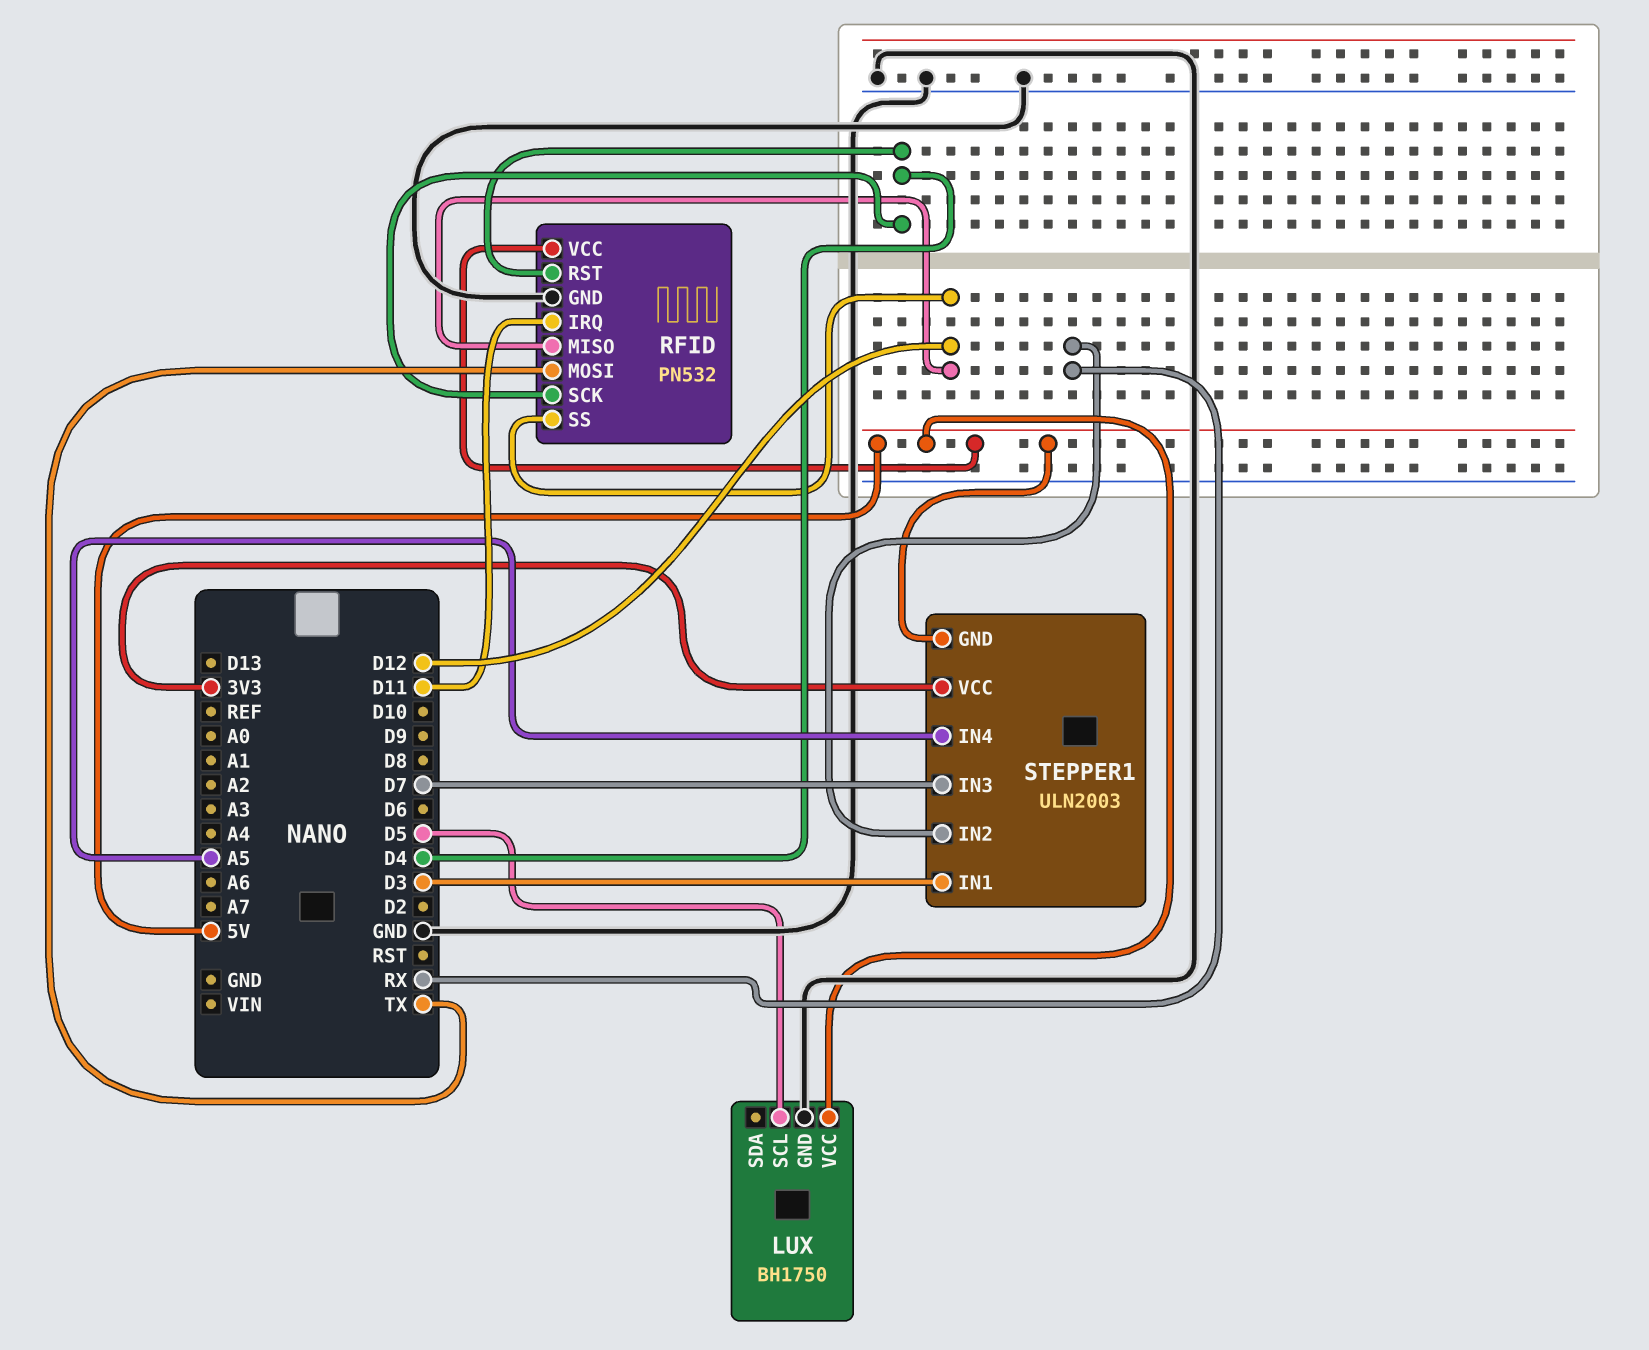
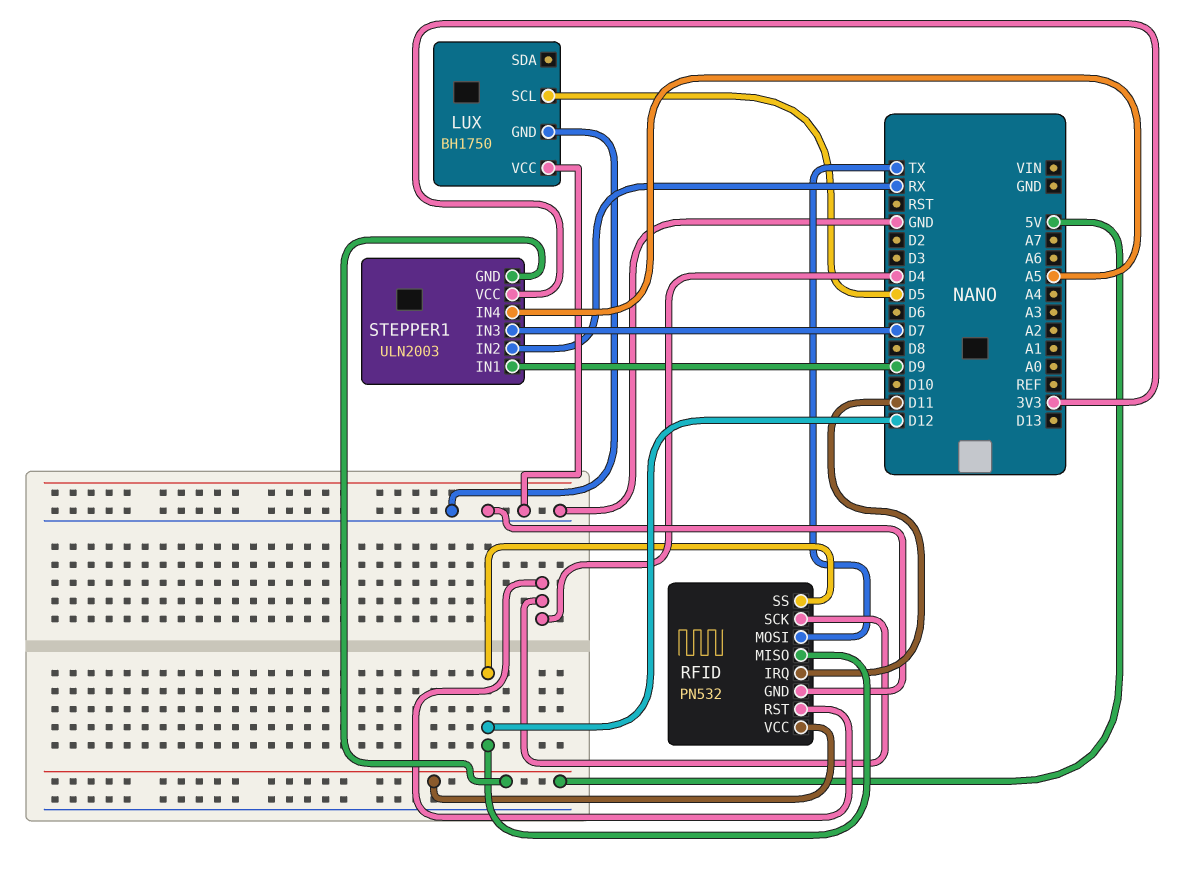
LUX pin VCC: 5V -> GND
STEPPER1 pin IN1: D3 -> D9

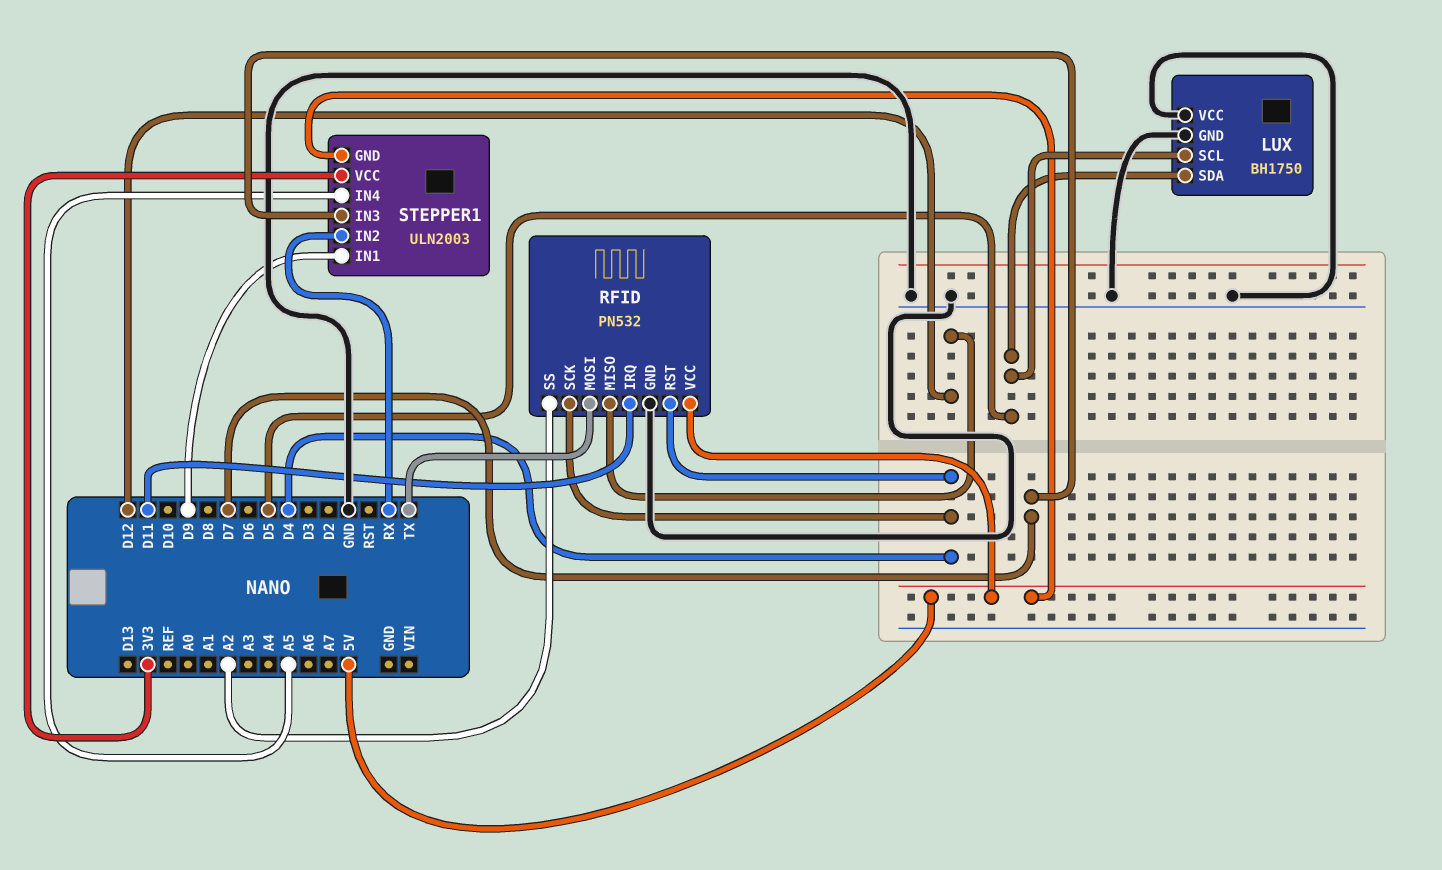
LUX pin SDA: none -> D5
RFID pin SS: D12 -> A2

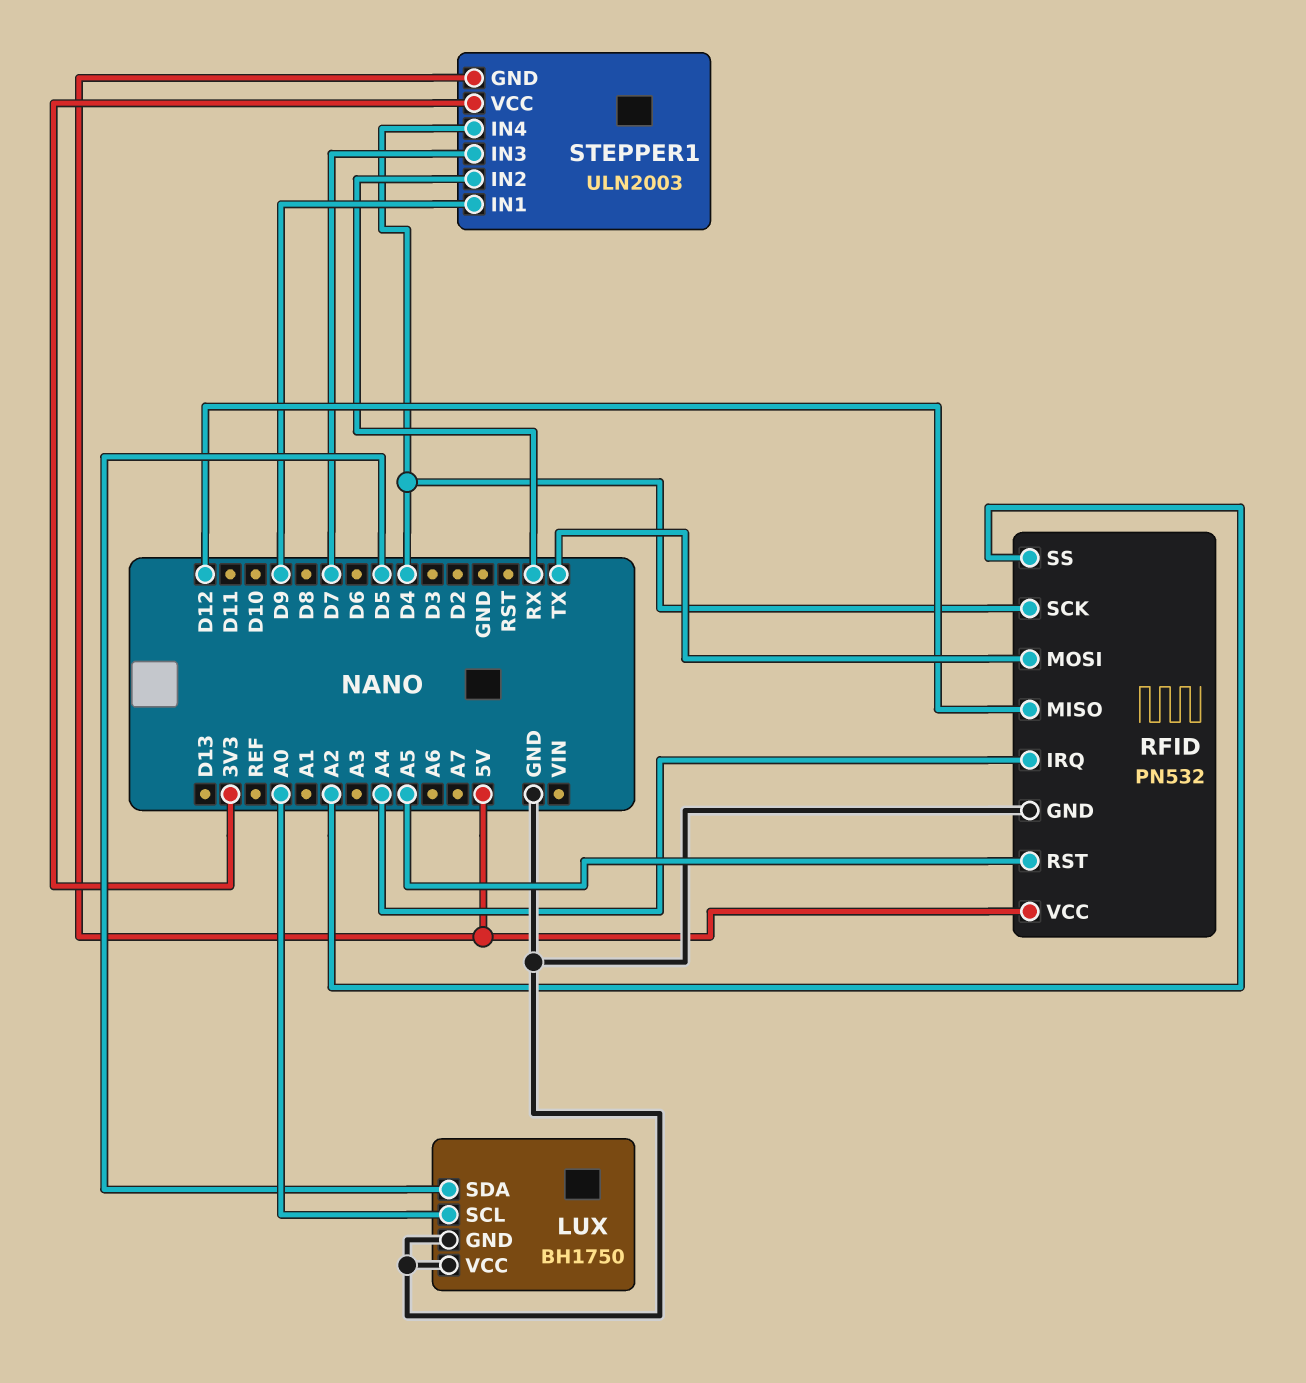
LUX pin SCL: D5 -> A0
RFID pin IRQ: D11 -> A4
RFID pin RST: D4 -> A5
STEPPER1 pin IN4: A5 -> D4

